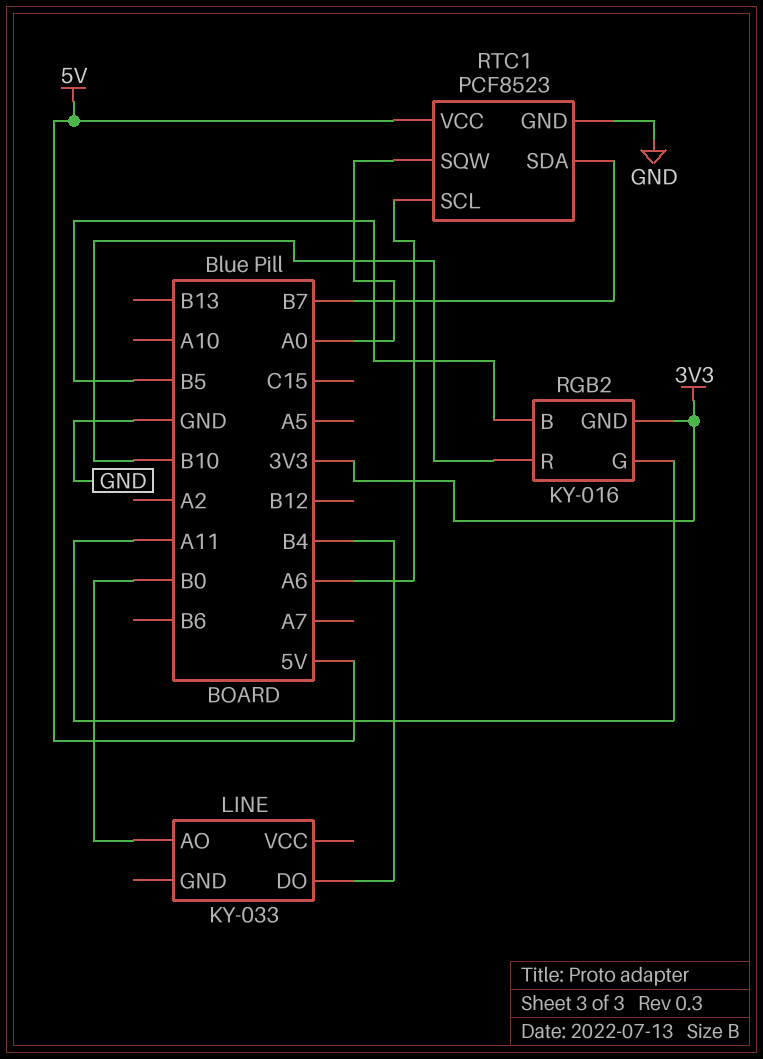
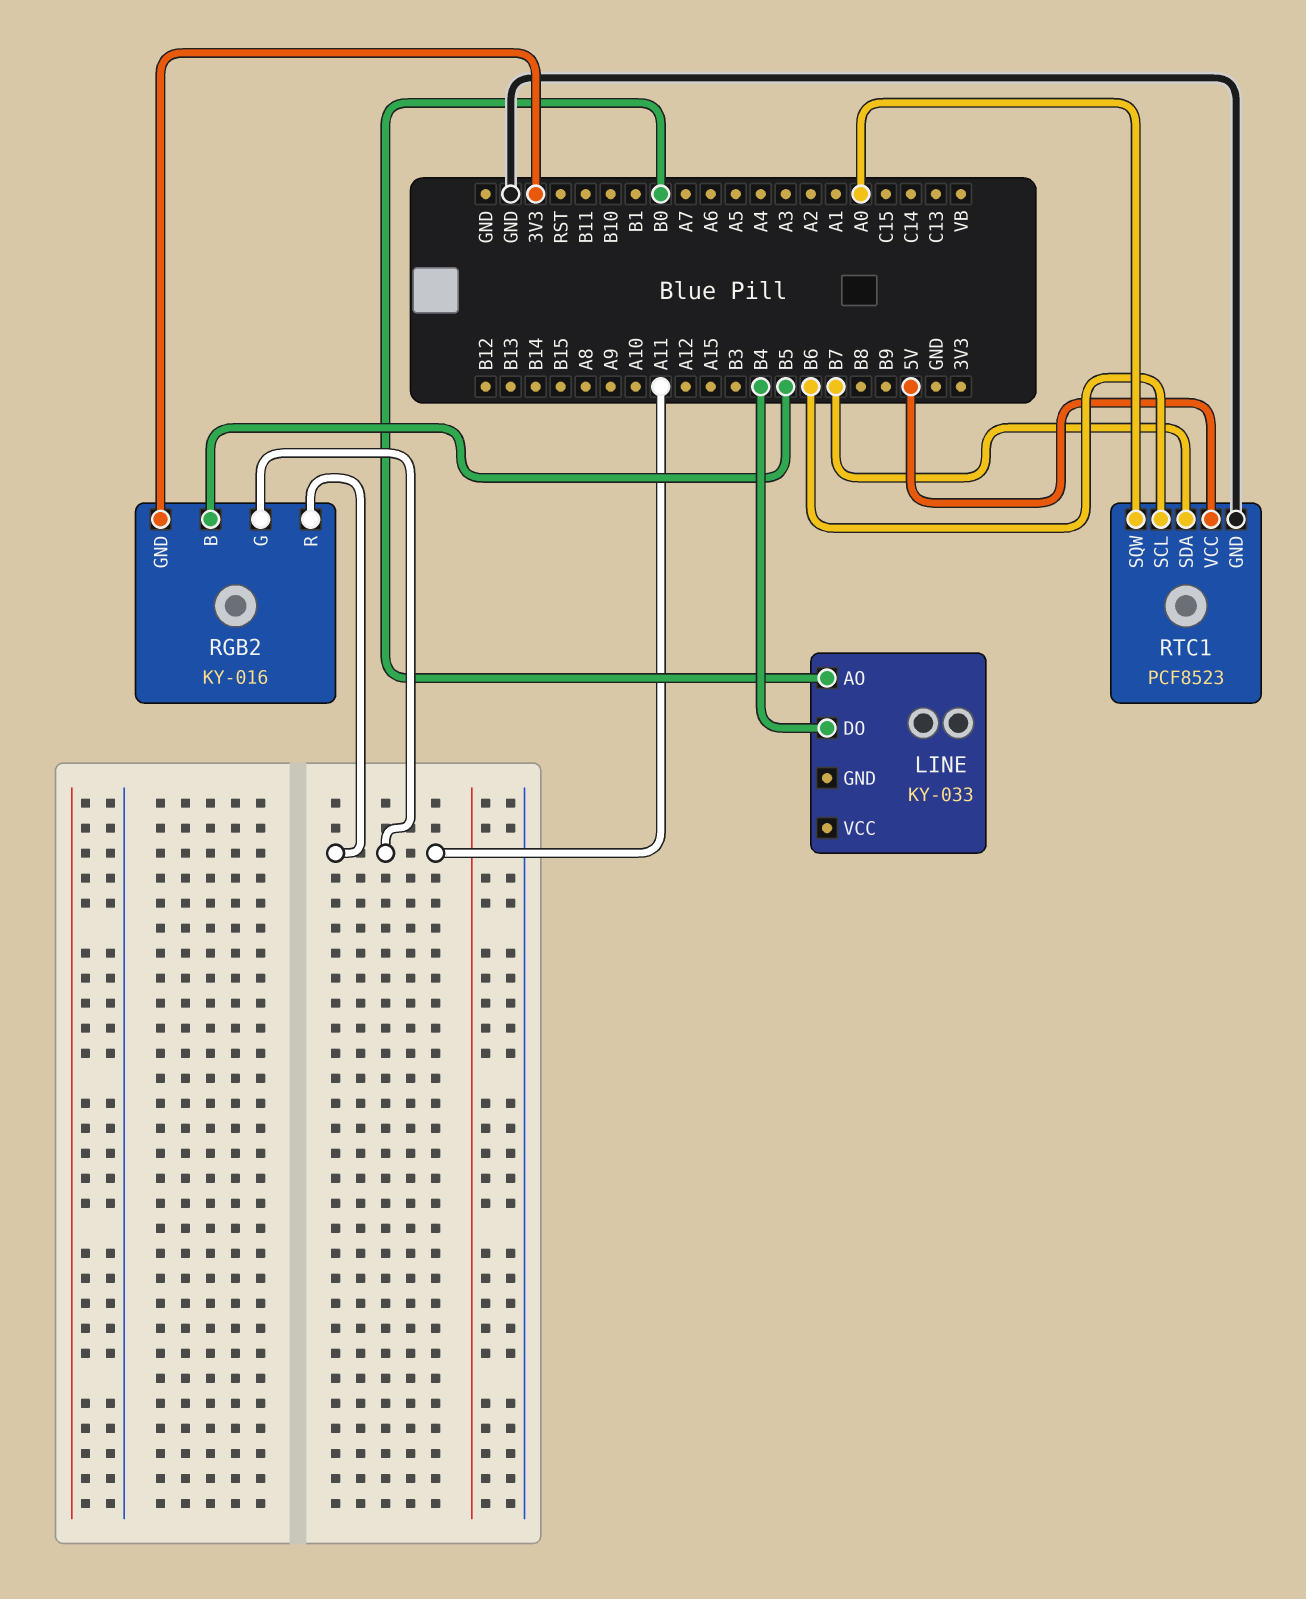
RGB2 pin R: B10 -> A11
RTC1 pin SCL: A6 -> B6

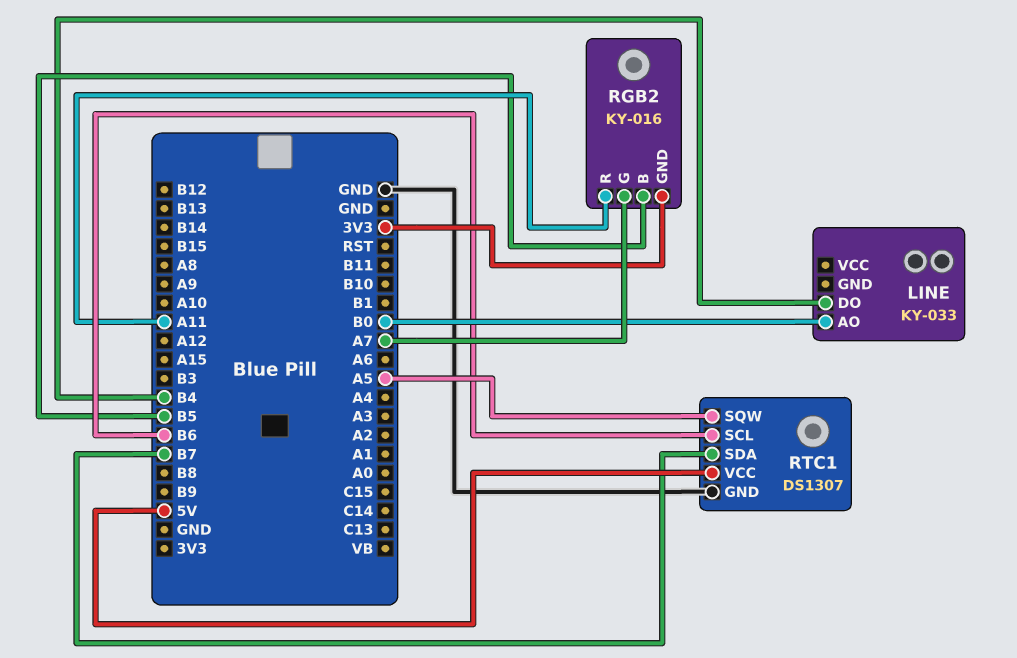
RGB2 pin G: A11 -> A7
RTC1: PCF8523 -> DS1307
RTC1 pin SQW: A0 -> A5

